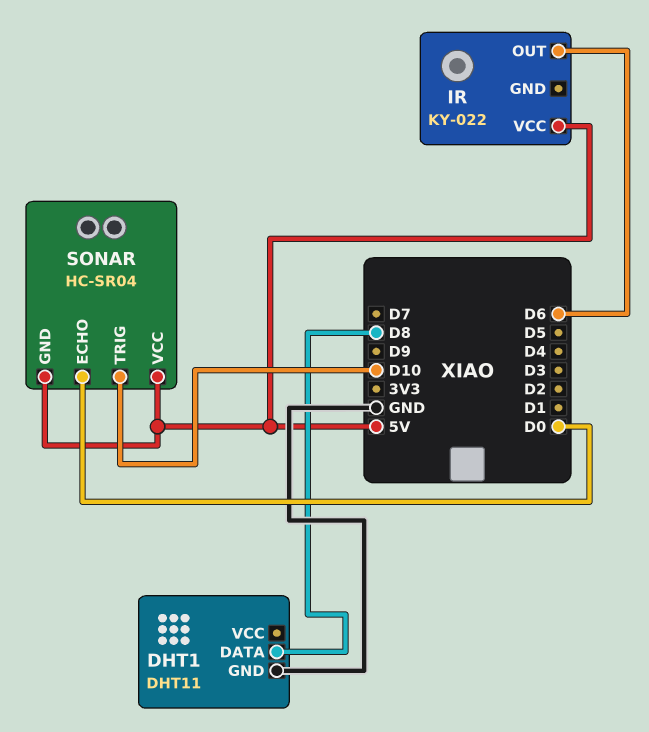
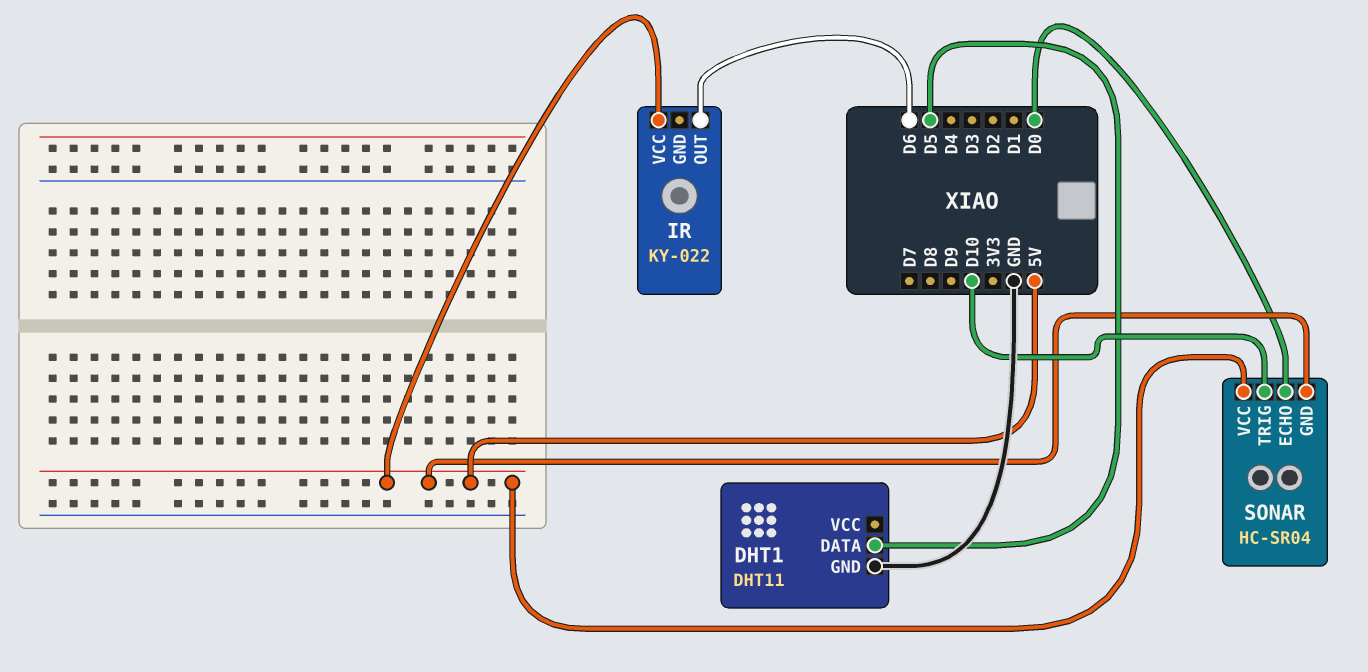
DHT1 pin DATA: D8 -> D5

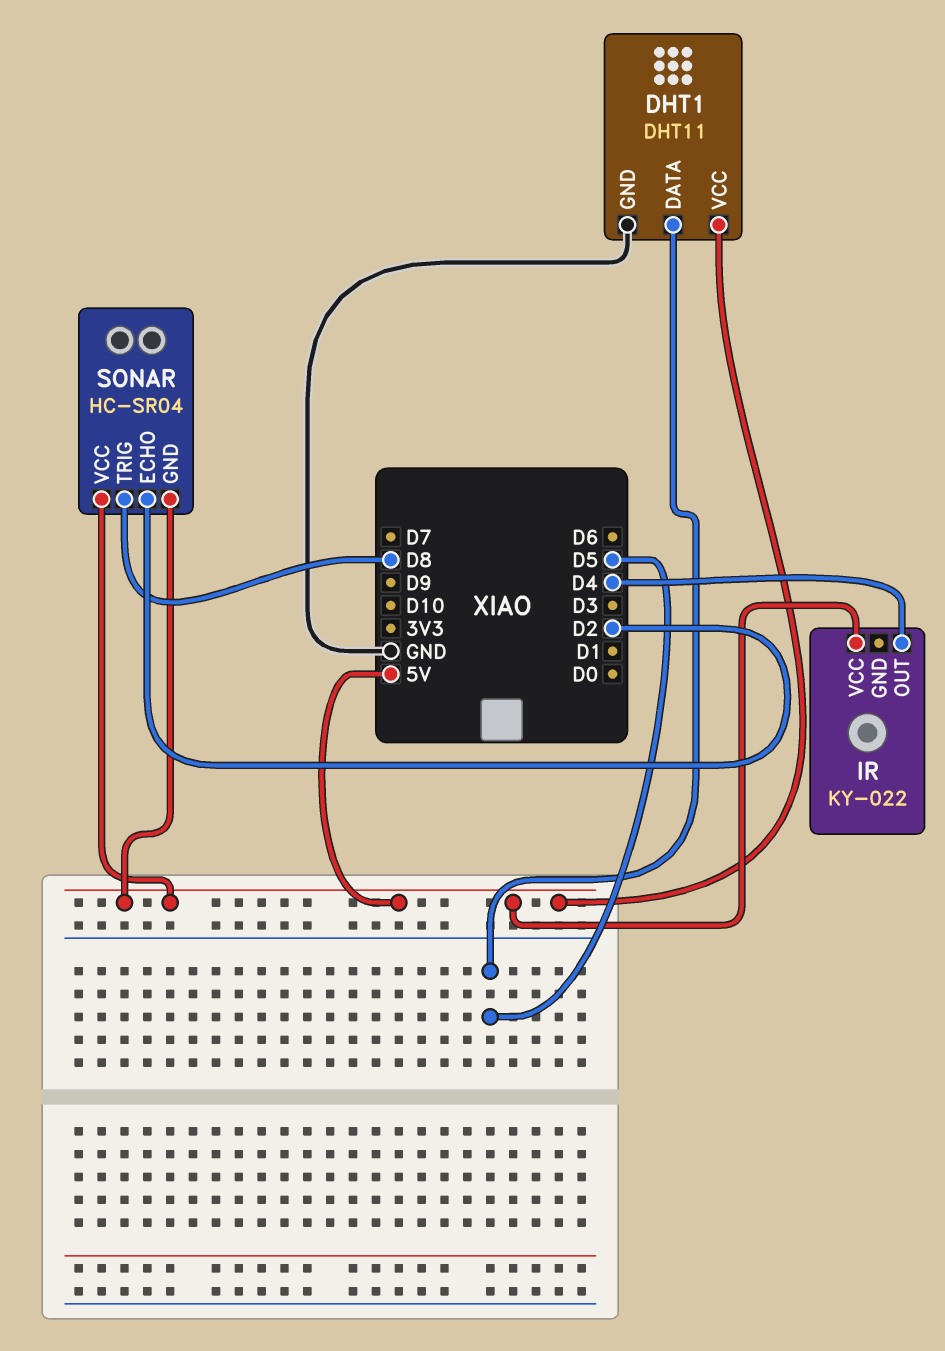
DHT1 pin VCC: none -> 5V
IR pin OUT: D6 -> D4
SONAR pin ECHO: D0 -> D2
SONAR pin TRIG: D10 -> D8

